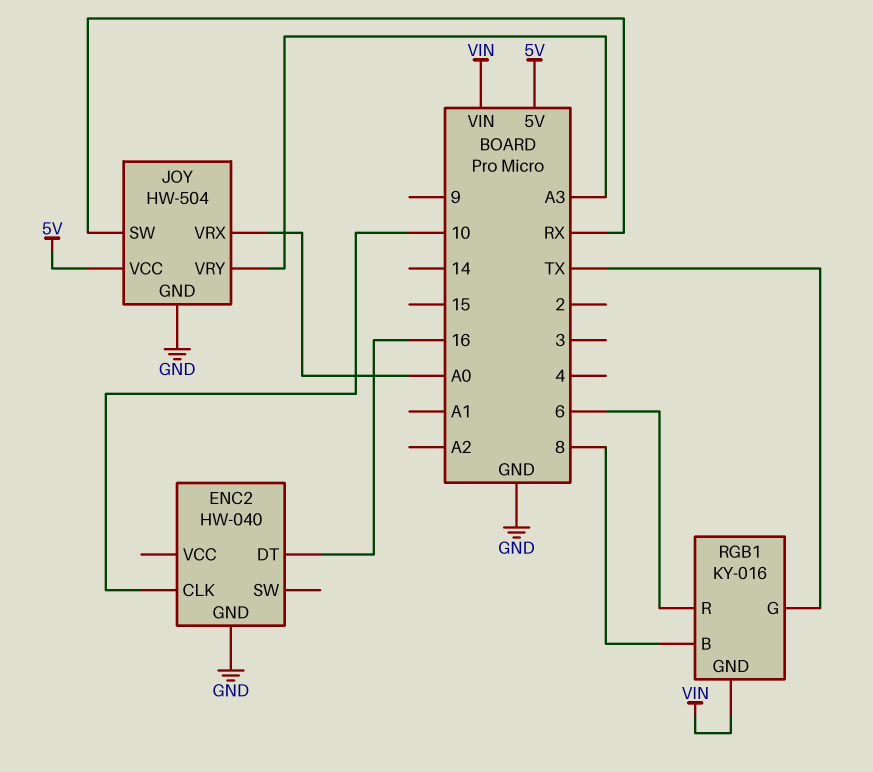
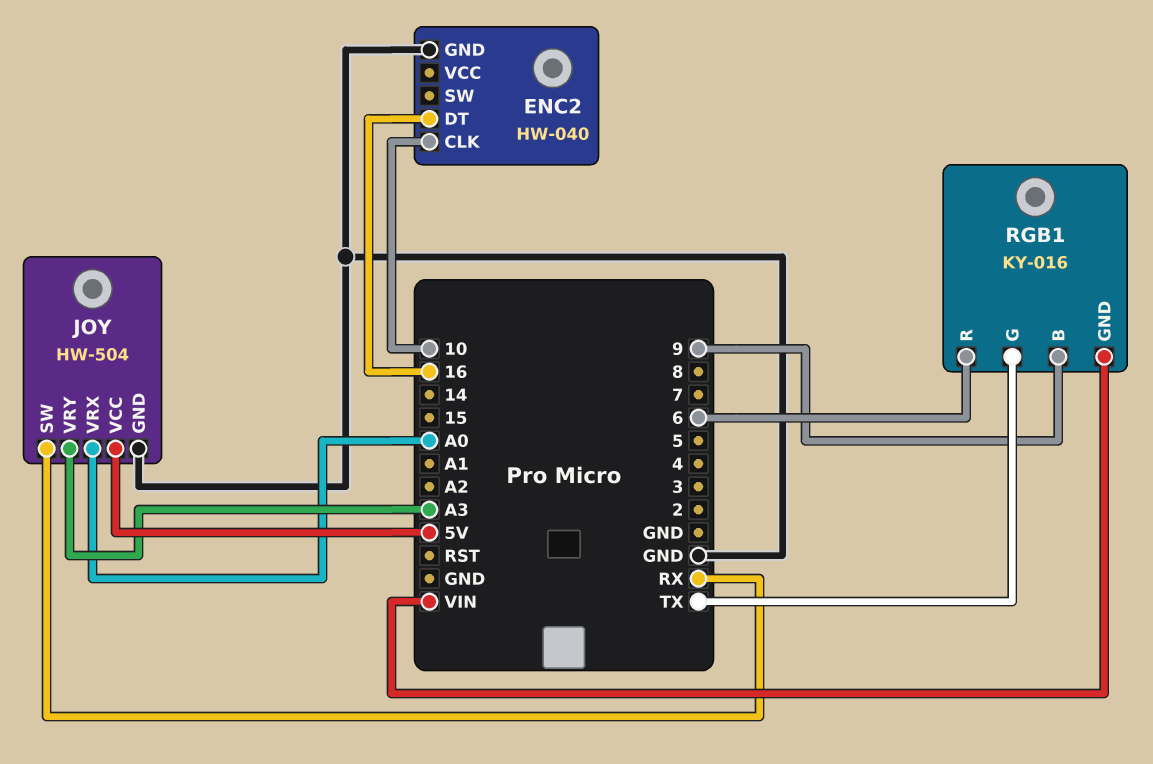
RGB1 pin B: 8 -> 9

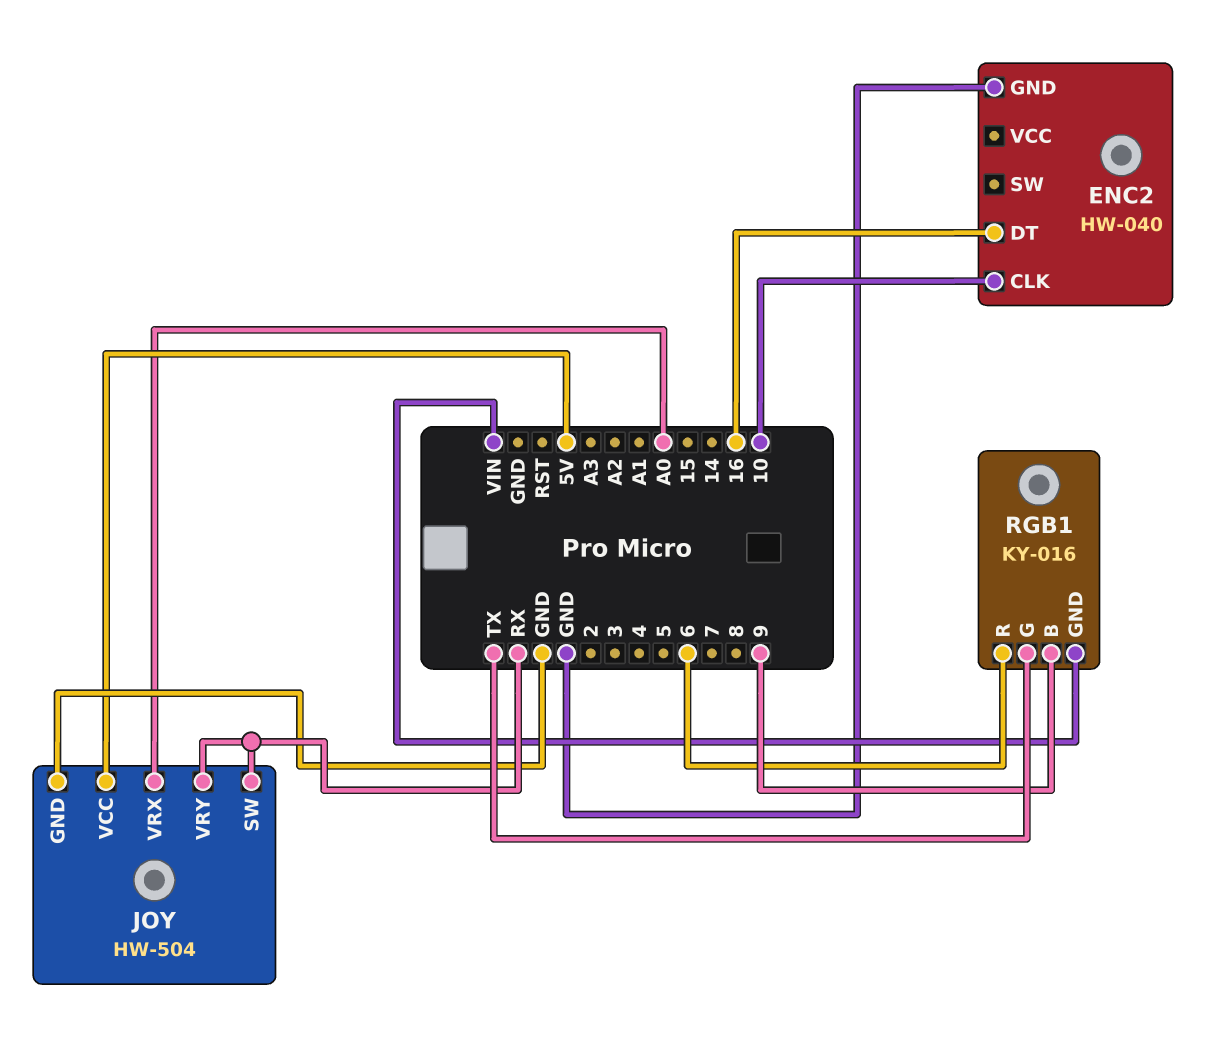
JOY pin VRY: A3 -> RX

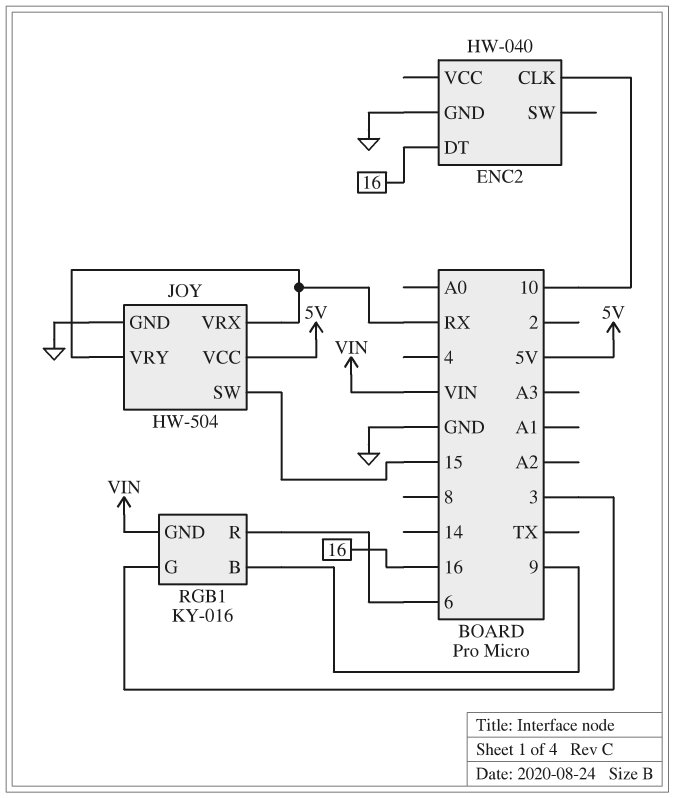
JOY pin SW: RX -> 15
JOY pin VRX: A0 -> RX
RGB1 pin G: TX -> 3

